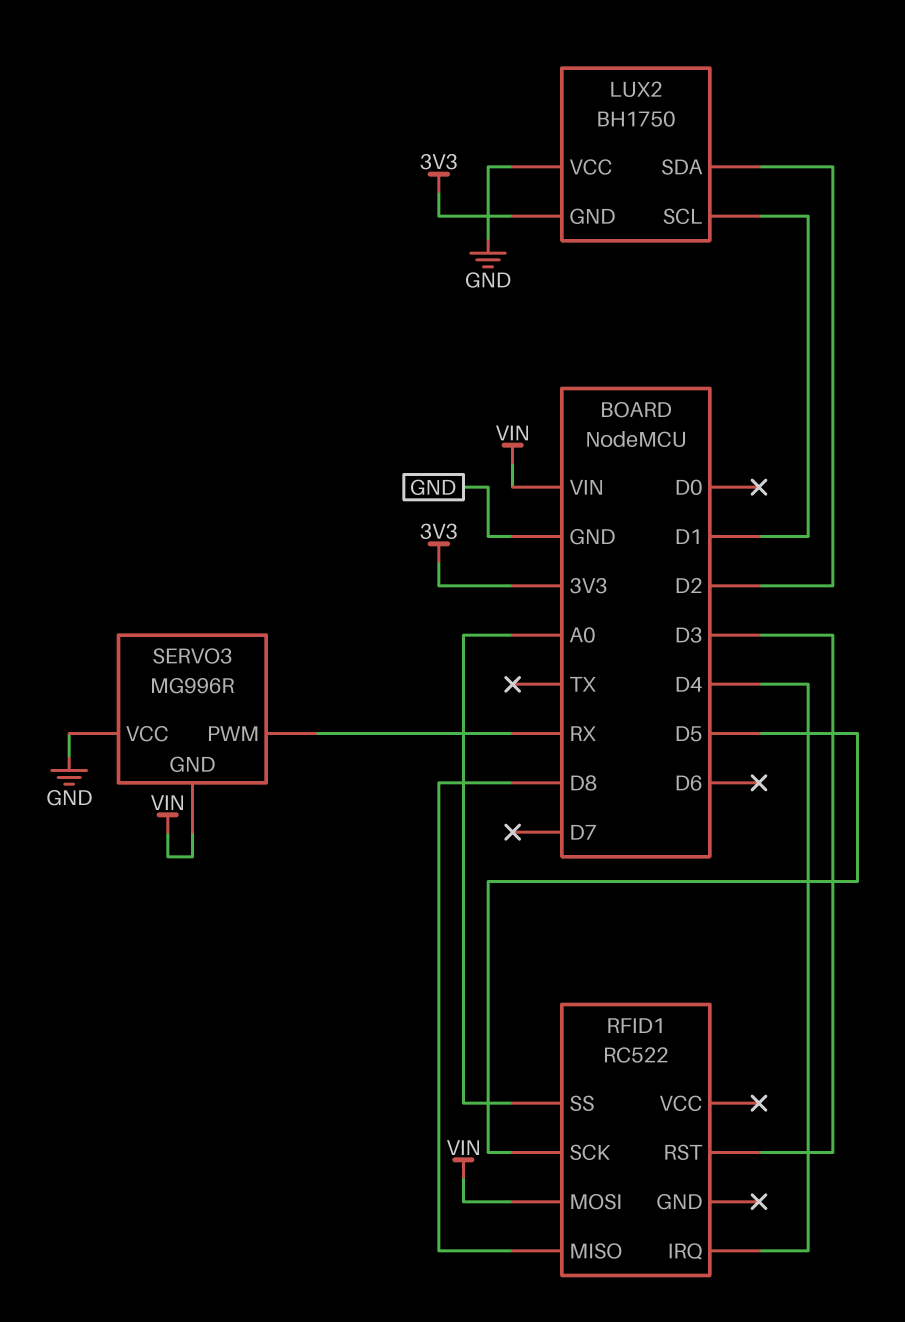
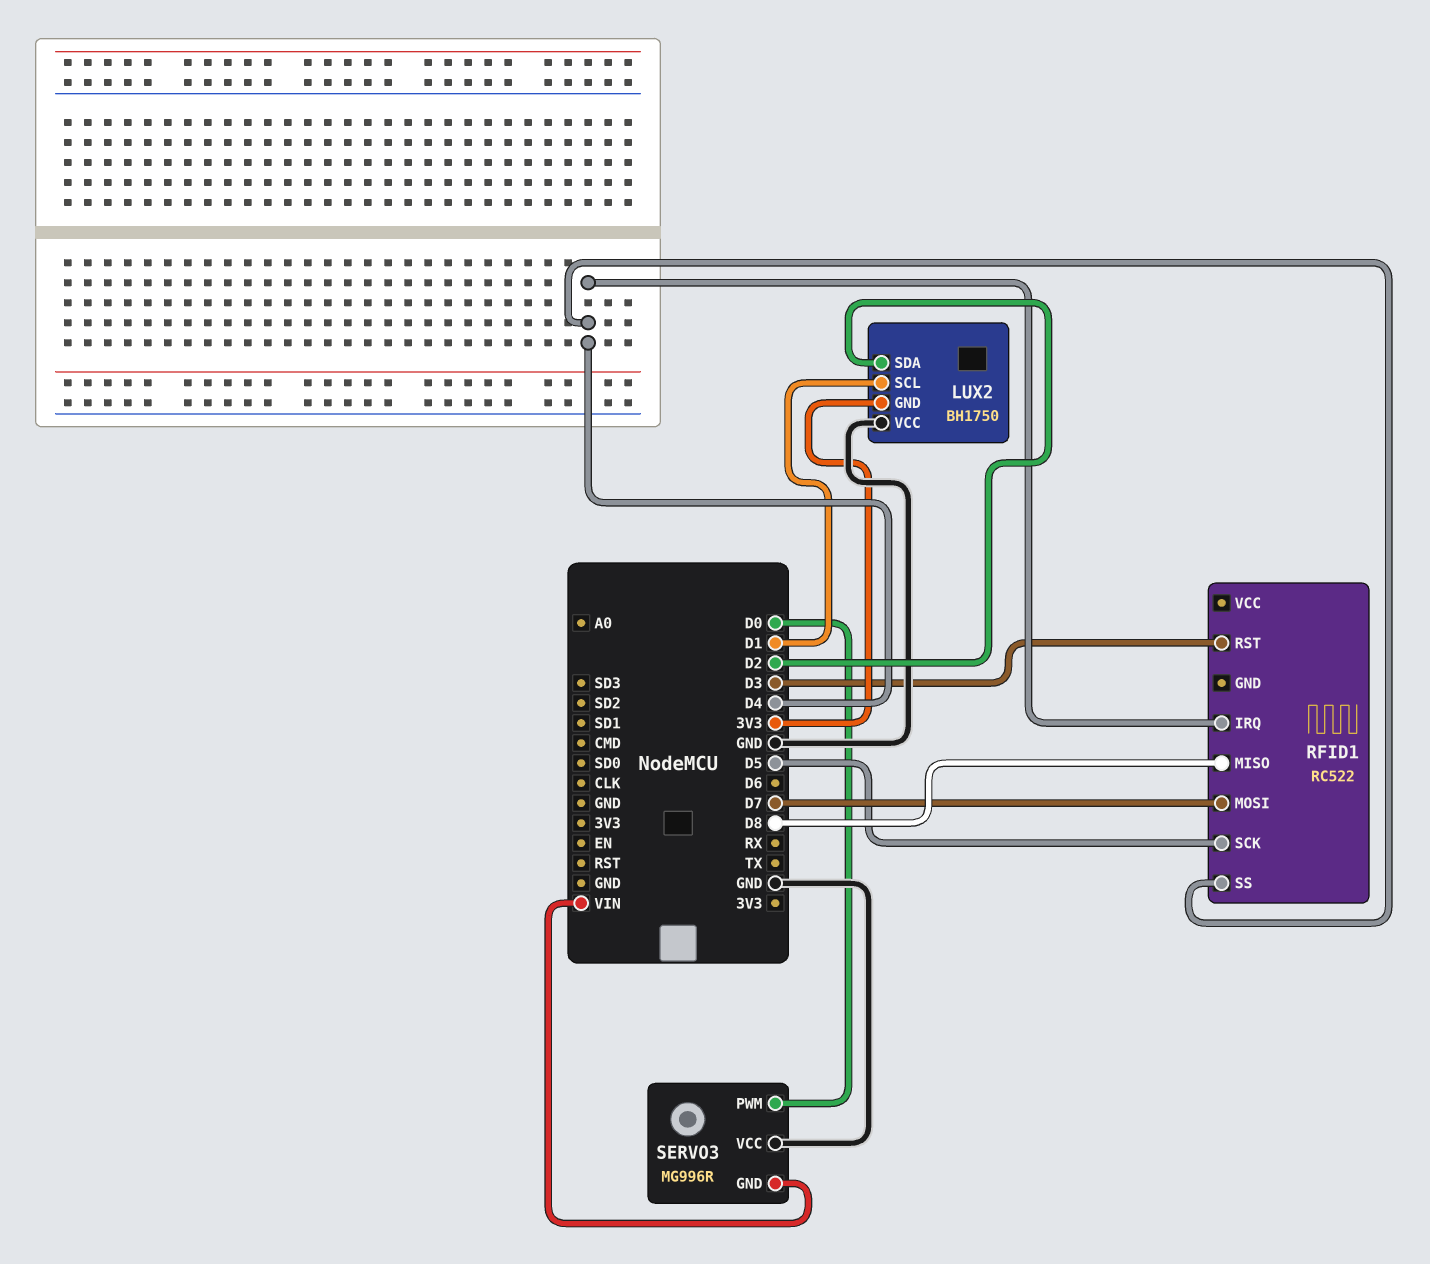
RFID1 pin MOSI: VIN -> D7
RFID1 pin SS: A0 -> D4
SERVO3 pin PWM: RX -> D0

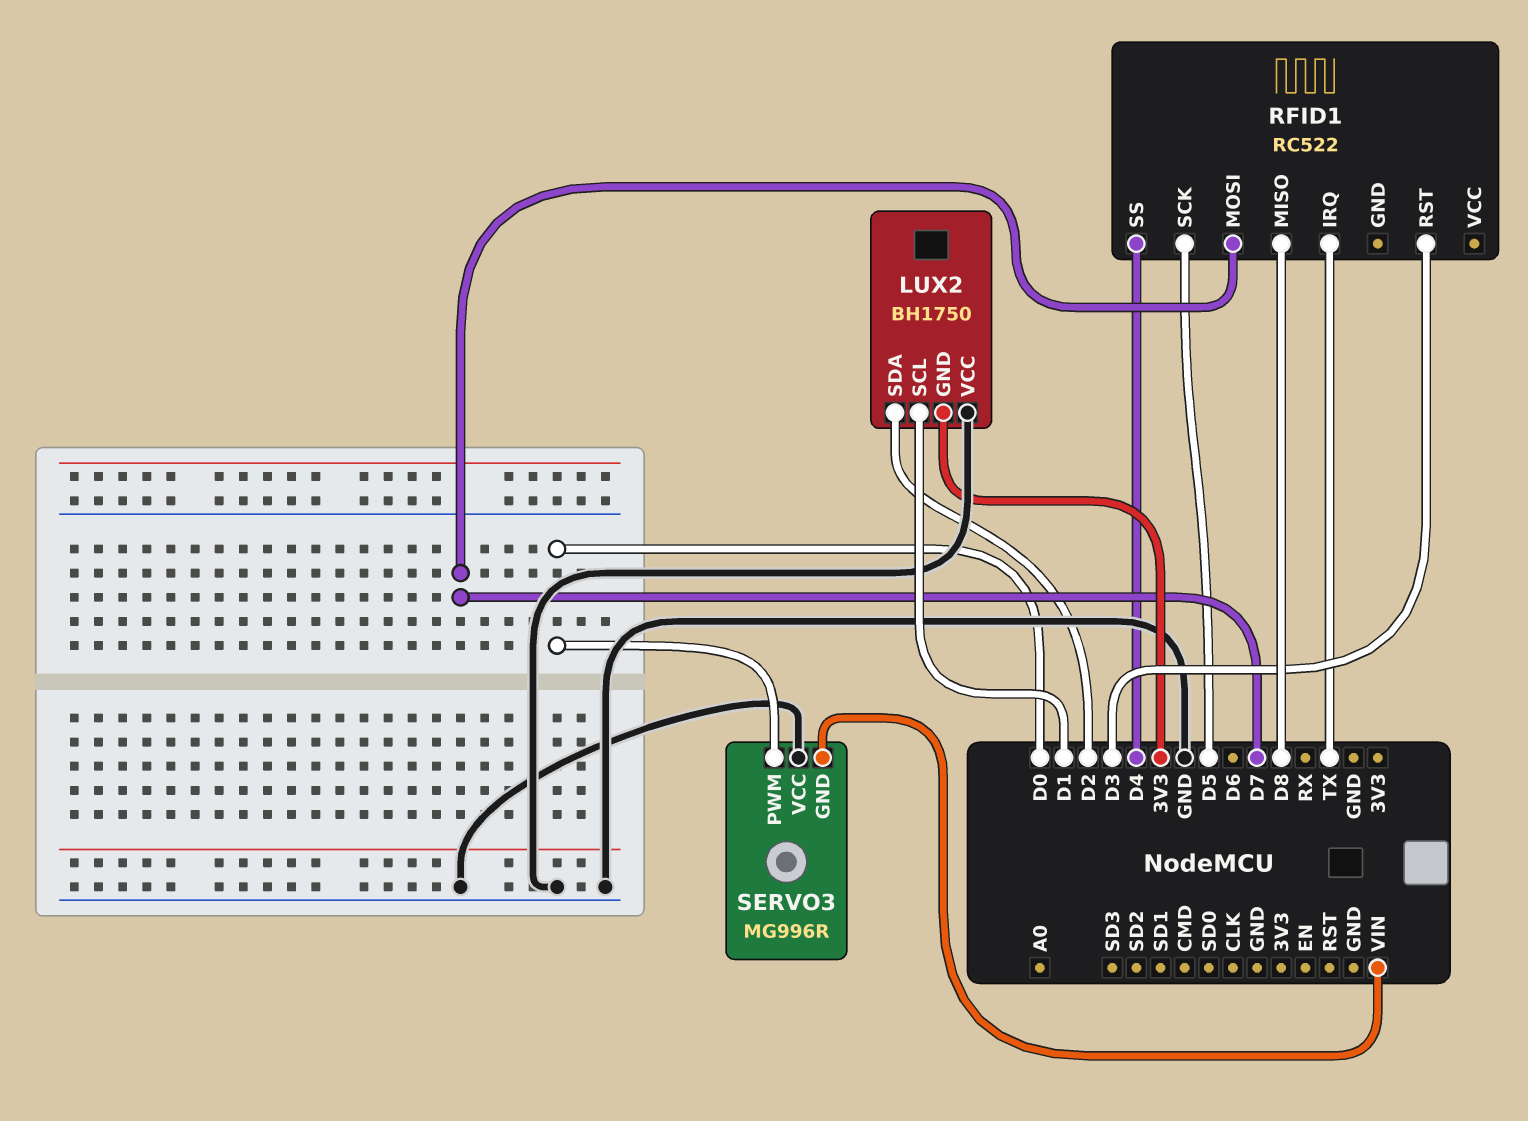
RFID1 pin IRQ: D4 -> TX

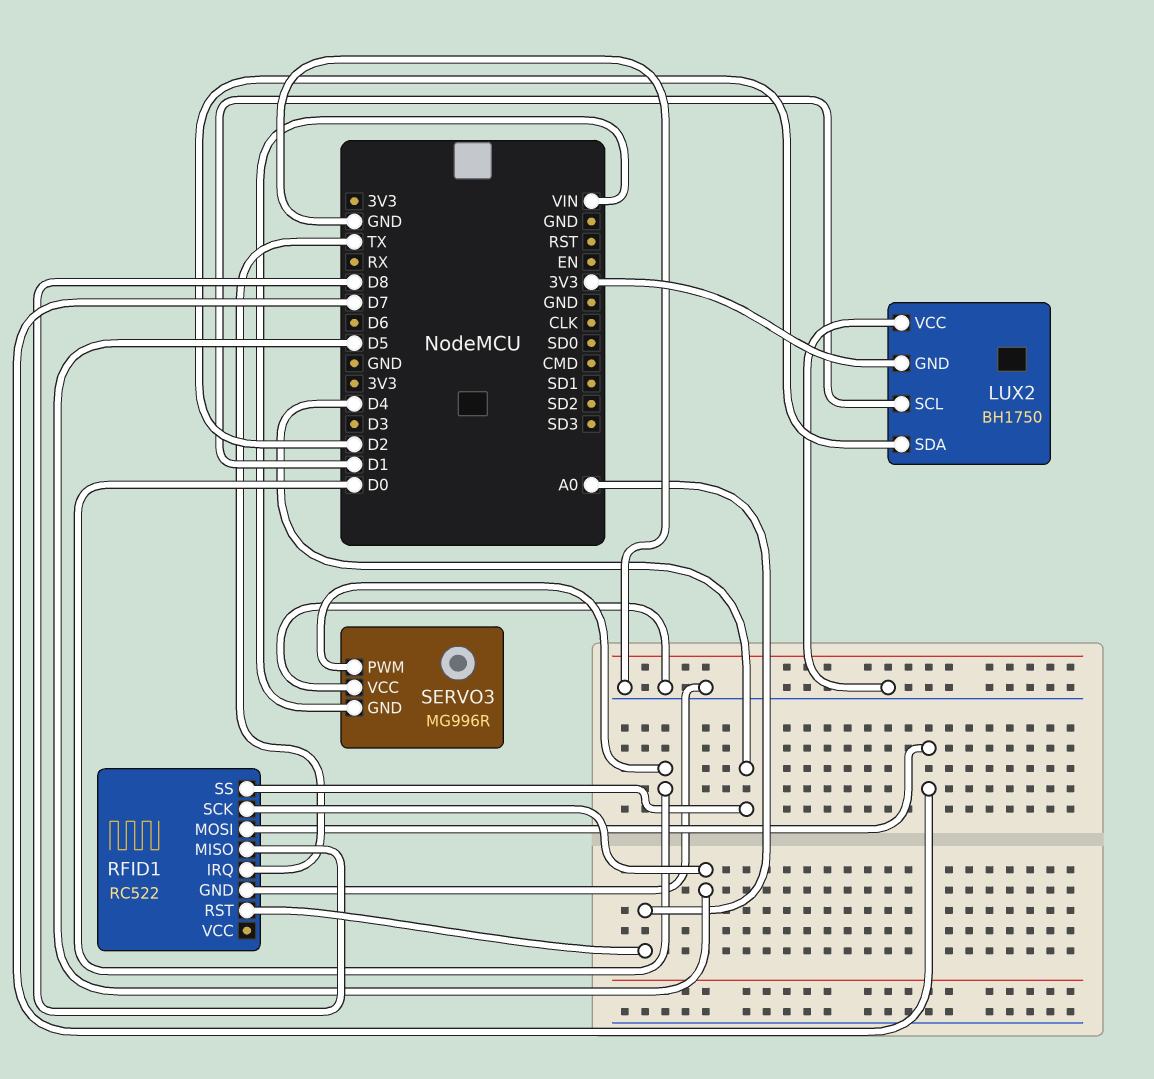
RFID1 pin GND: none -> GND
RFID1 pin RST: D3 -> A0

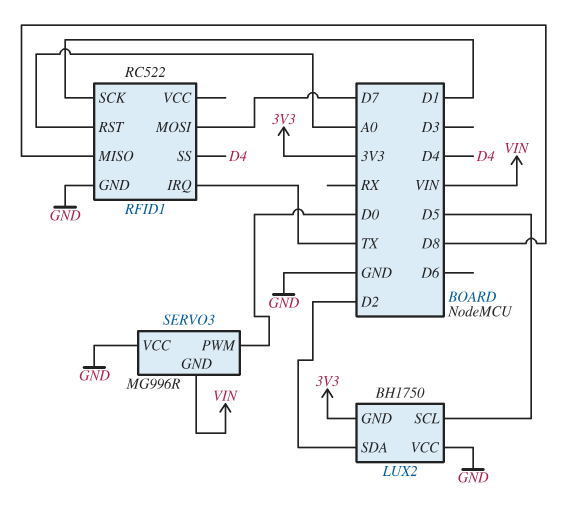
LUX2 pin SCL: D1 -> D5
RFID1 pin SCK: D5 -> D1

